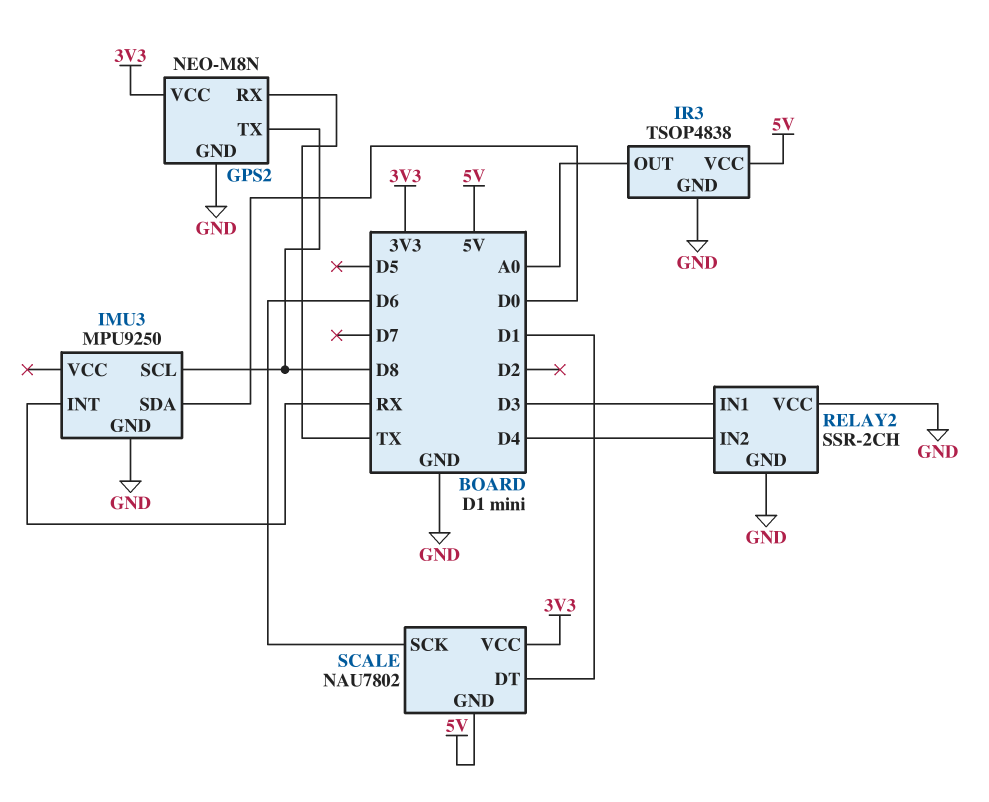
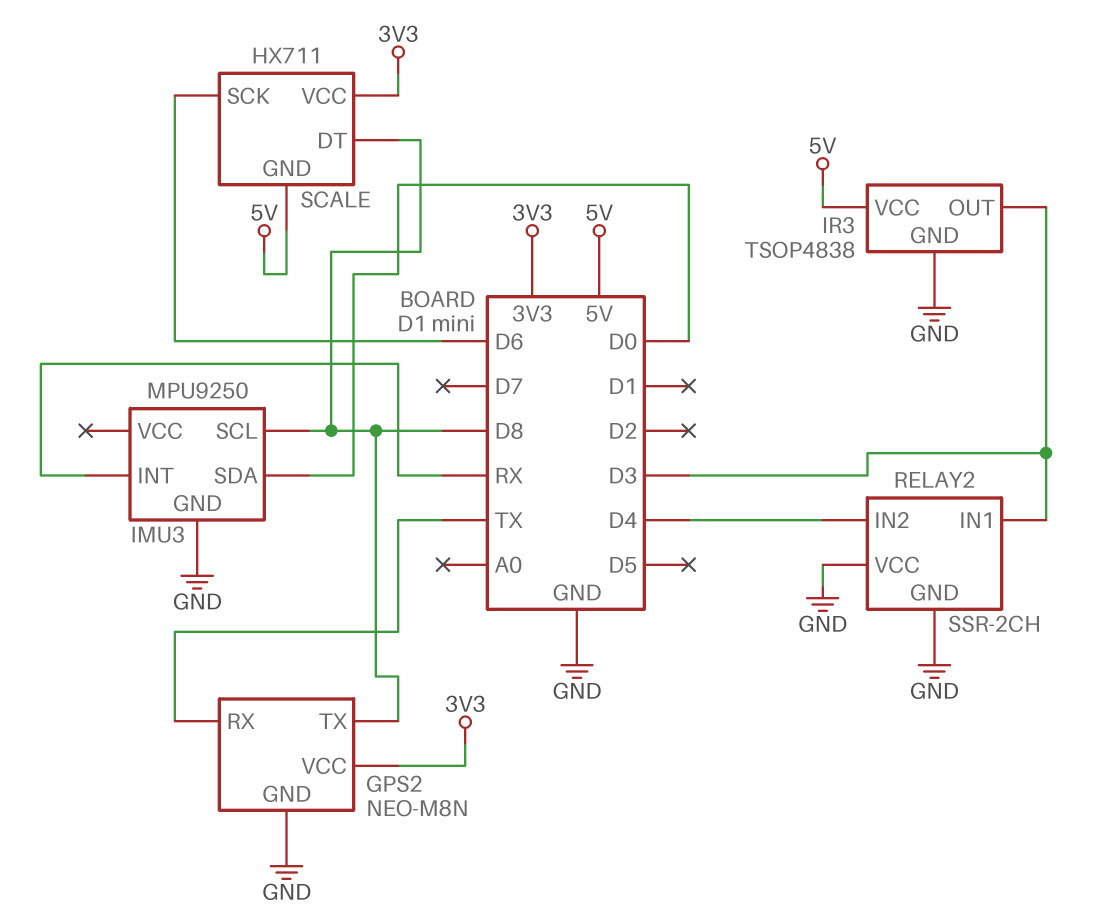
IR3 pin OUT: A0 -> D3
SCALE: NAU7802 -> HX711
SCALE pin DT: D1 -> D8

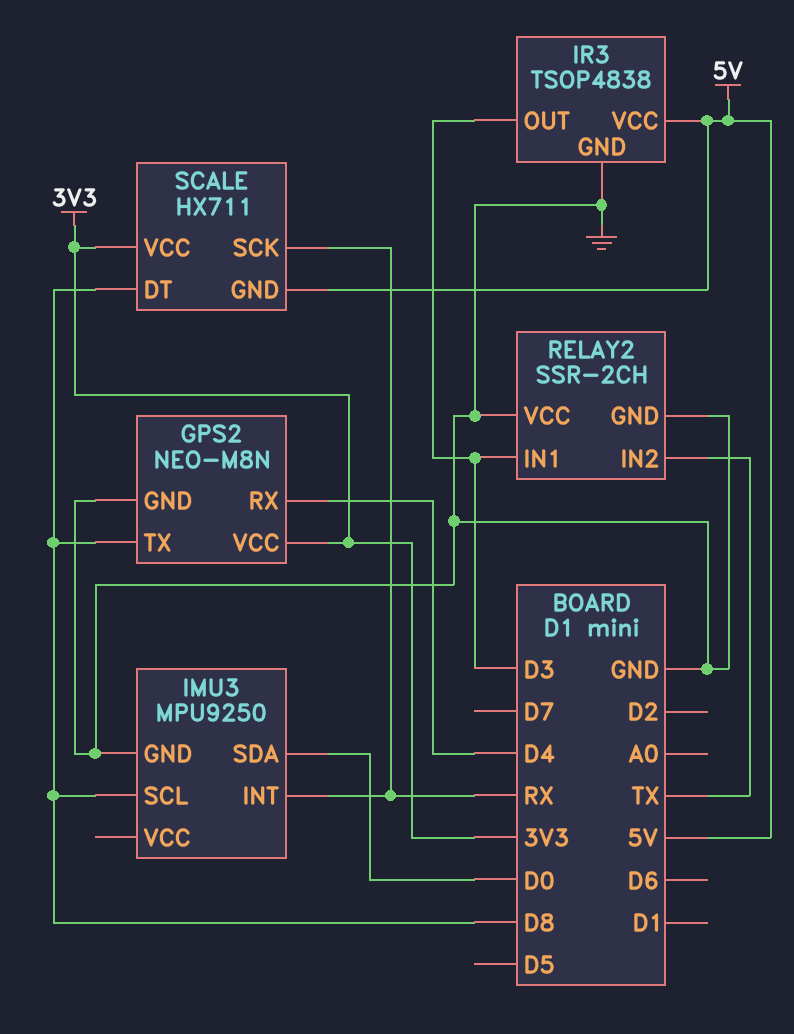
GPS2 pin RX: TX -> D4
RELAY2 pin IN2: D4 -> TX
SCALE pin SCK: D6 -> RX

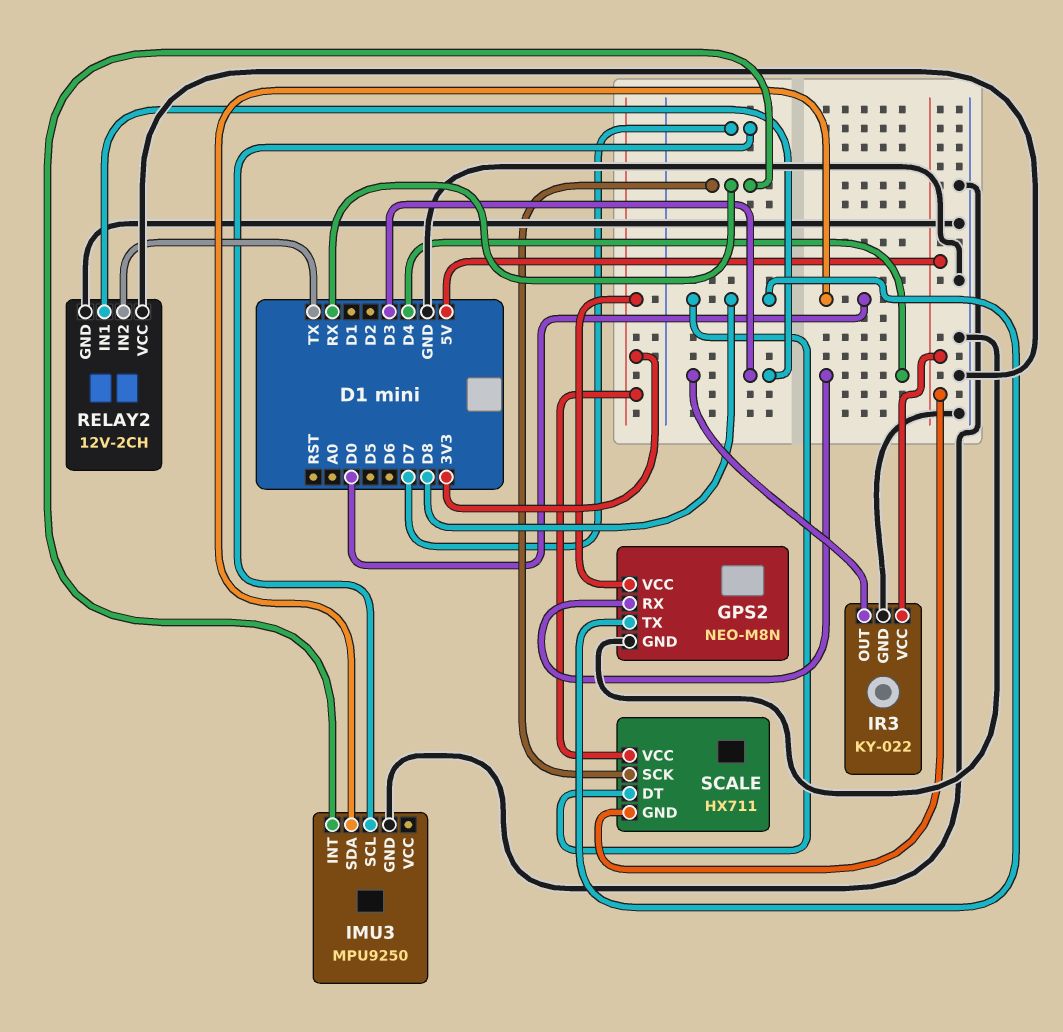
IMU3 pin SCL: D8 -> D7
IR3: TSOP4838 -> KY-022
RELAY2: SSR-2CH -> 12V-2CH

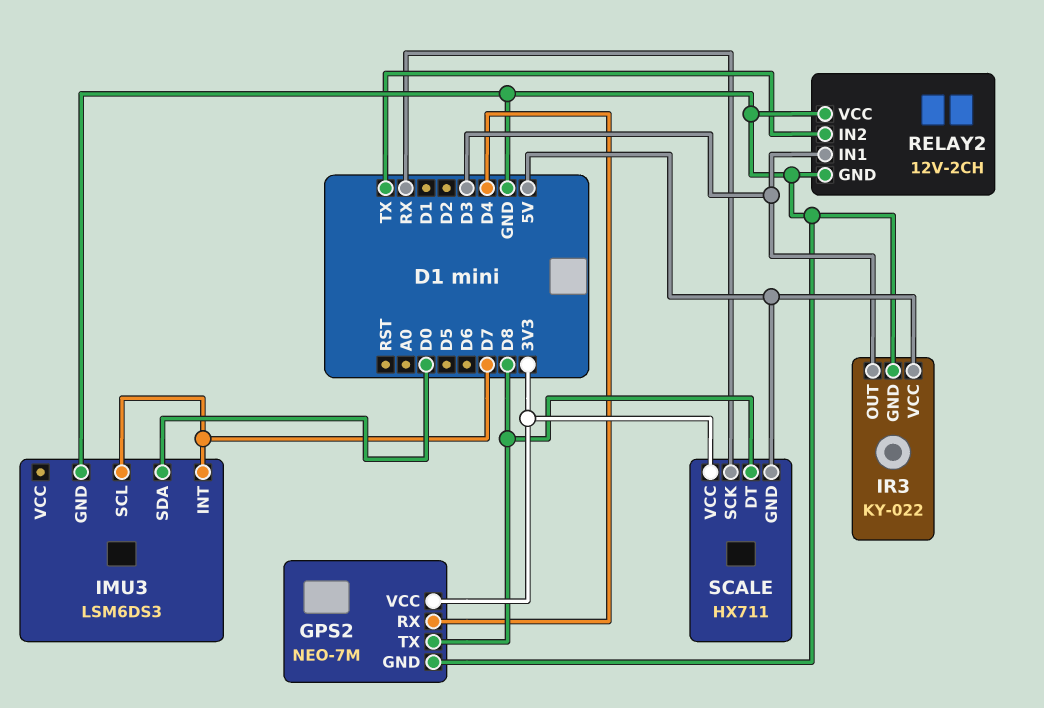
GPS2: NEO-M8N -> NEO-7M
IMU3: MPU9250 -> LSM6DS3
IMU3 pin INT: RX -> D7

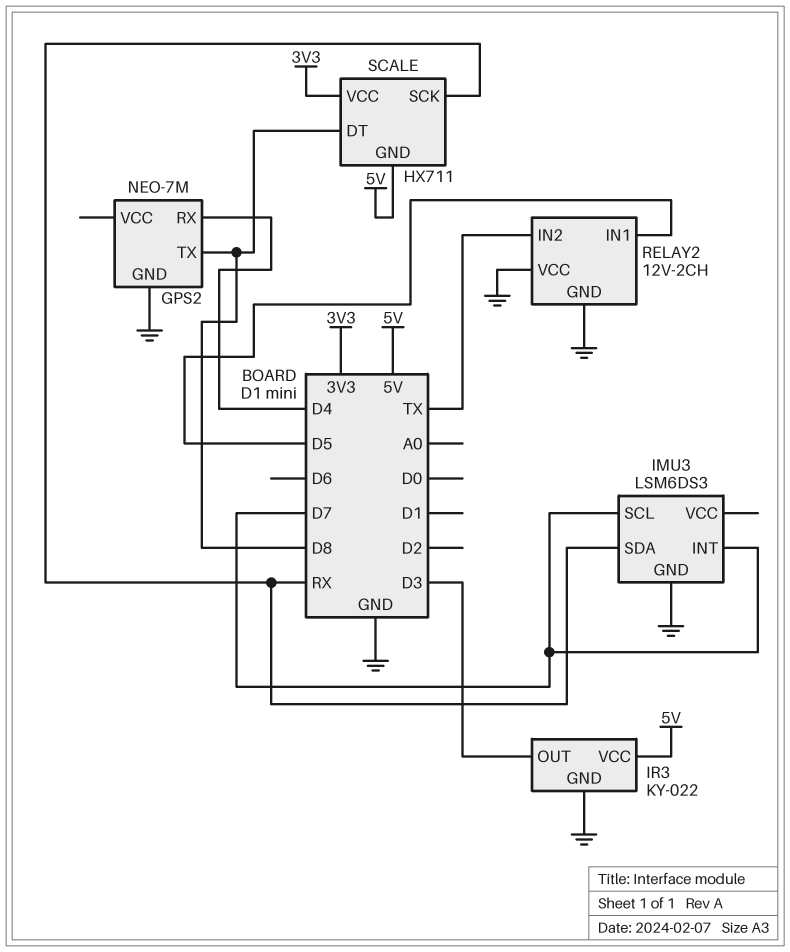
GPS2 pin VCC: 3V3 -> none
IMU3 pin SDA: D0 -> RX
RELAY2 pin IN1: D3 -> D5

